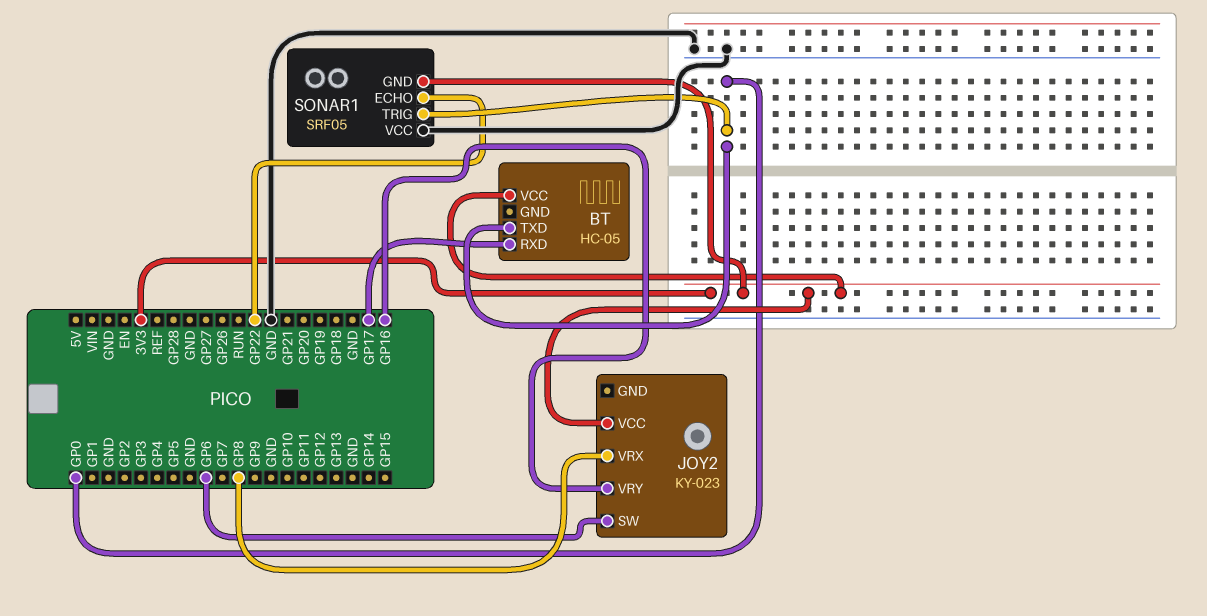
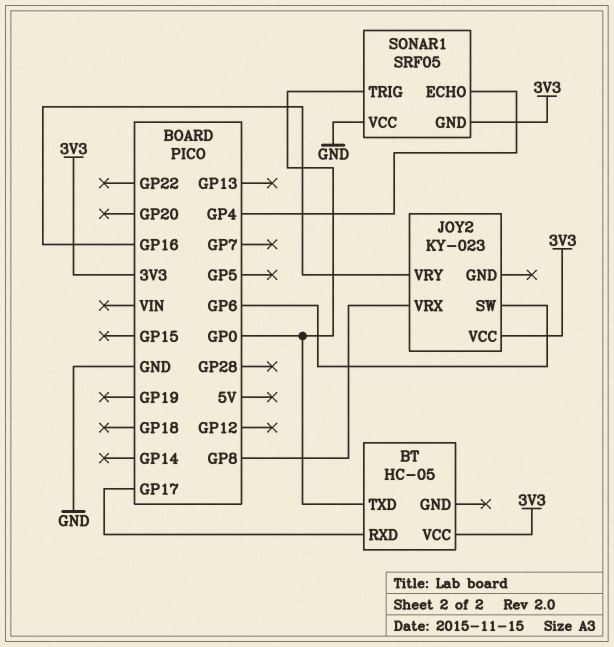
SONAR1 pin ECHO: GP22 -> GP4

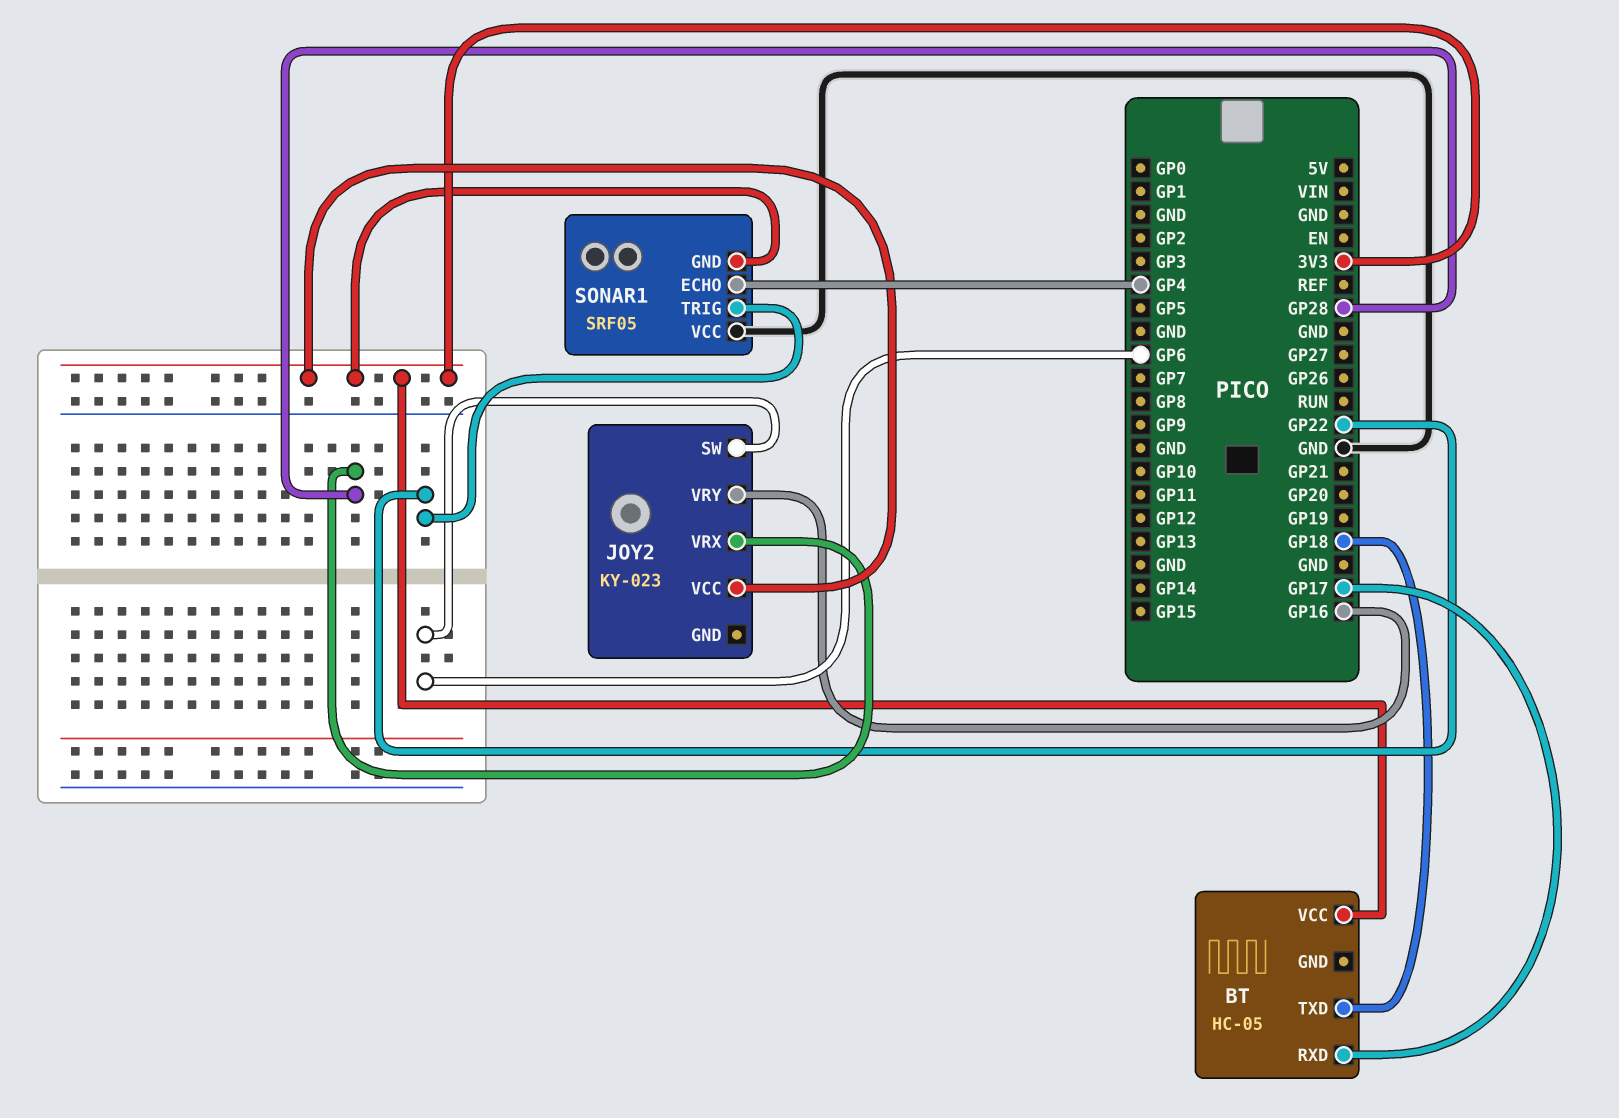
BT pin TXD: GP0 -> GP18
JOY2 pin VRX: GP8 -> GP28
SONAR1 pin TRIG: GP0 -> GP22

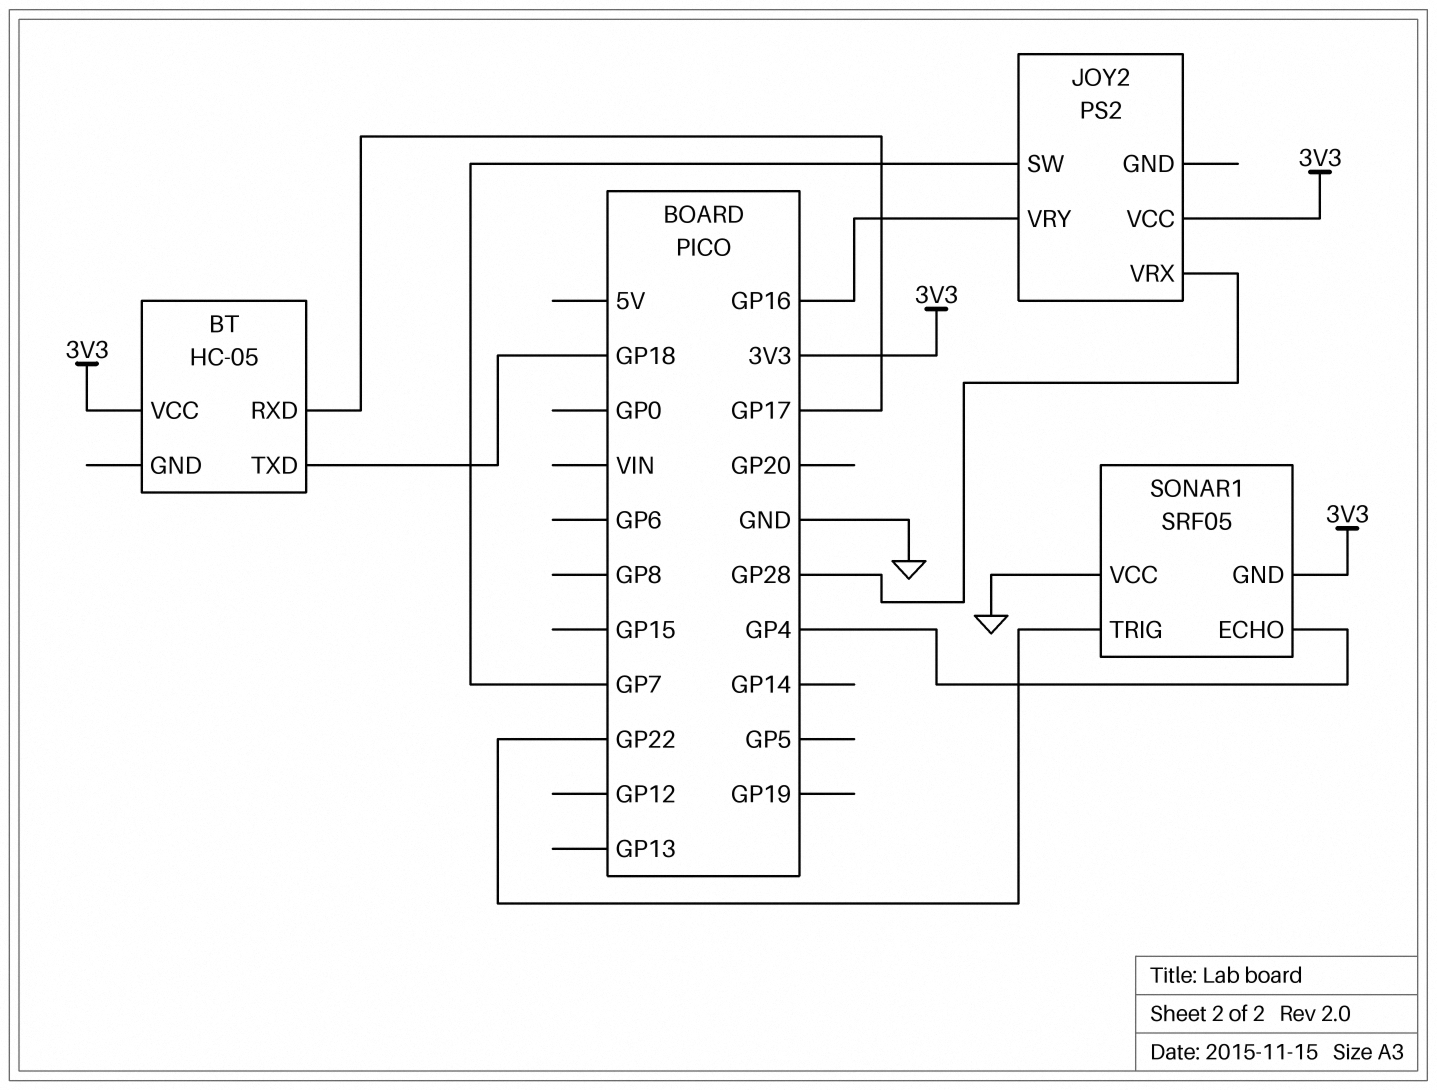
JOY2: KY-023 -> PS2
JOY2 pin SW: GP6 -> GP7

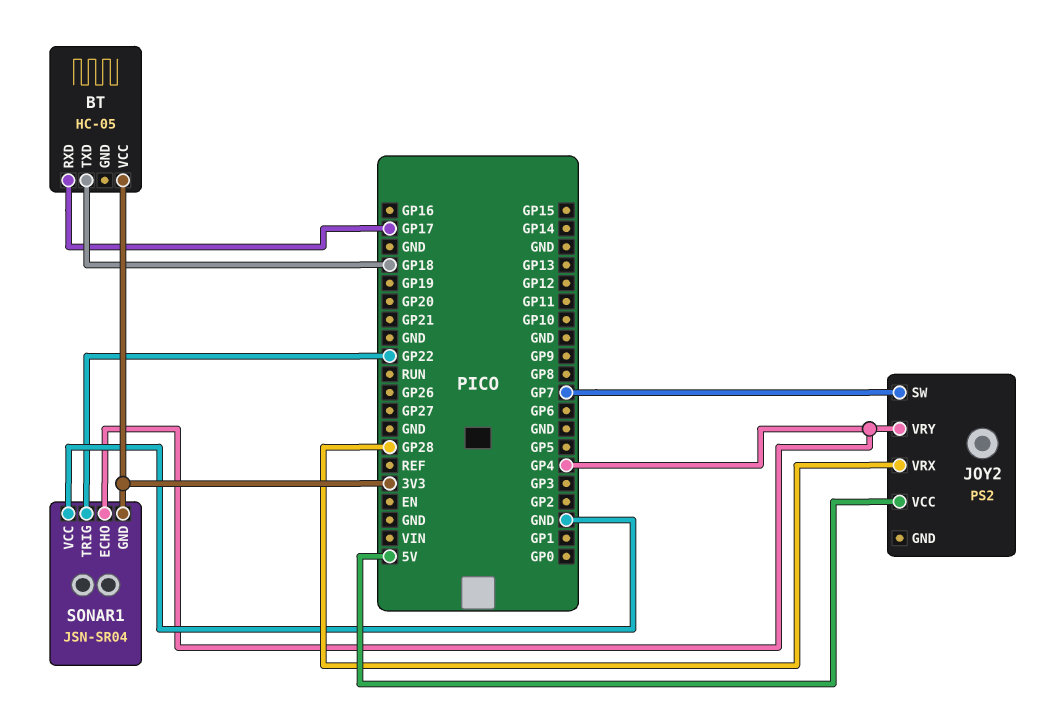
JOY2 pin VCC: 3V3 -> 5V
JOY2 pin VRY: GP16 -> GP4
SONAR1: SRF05 -> JSN-SR04

